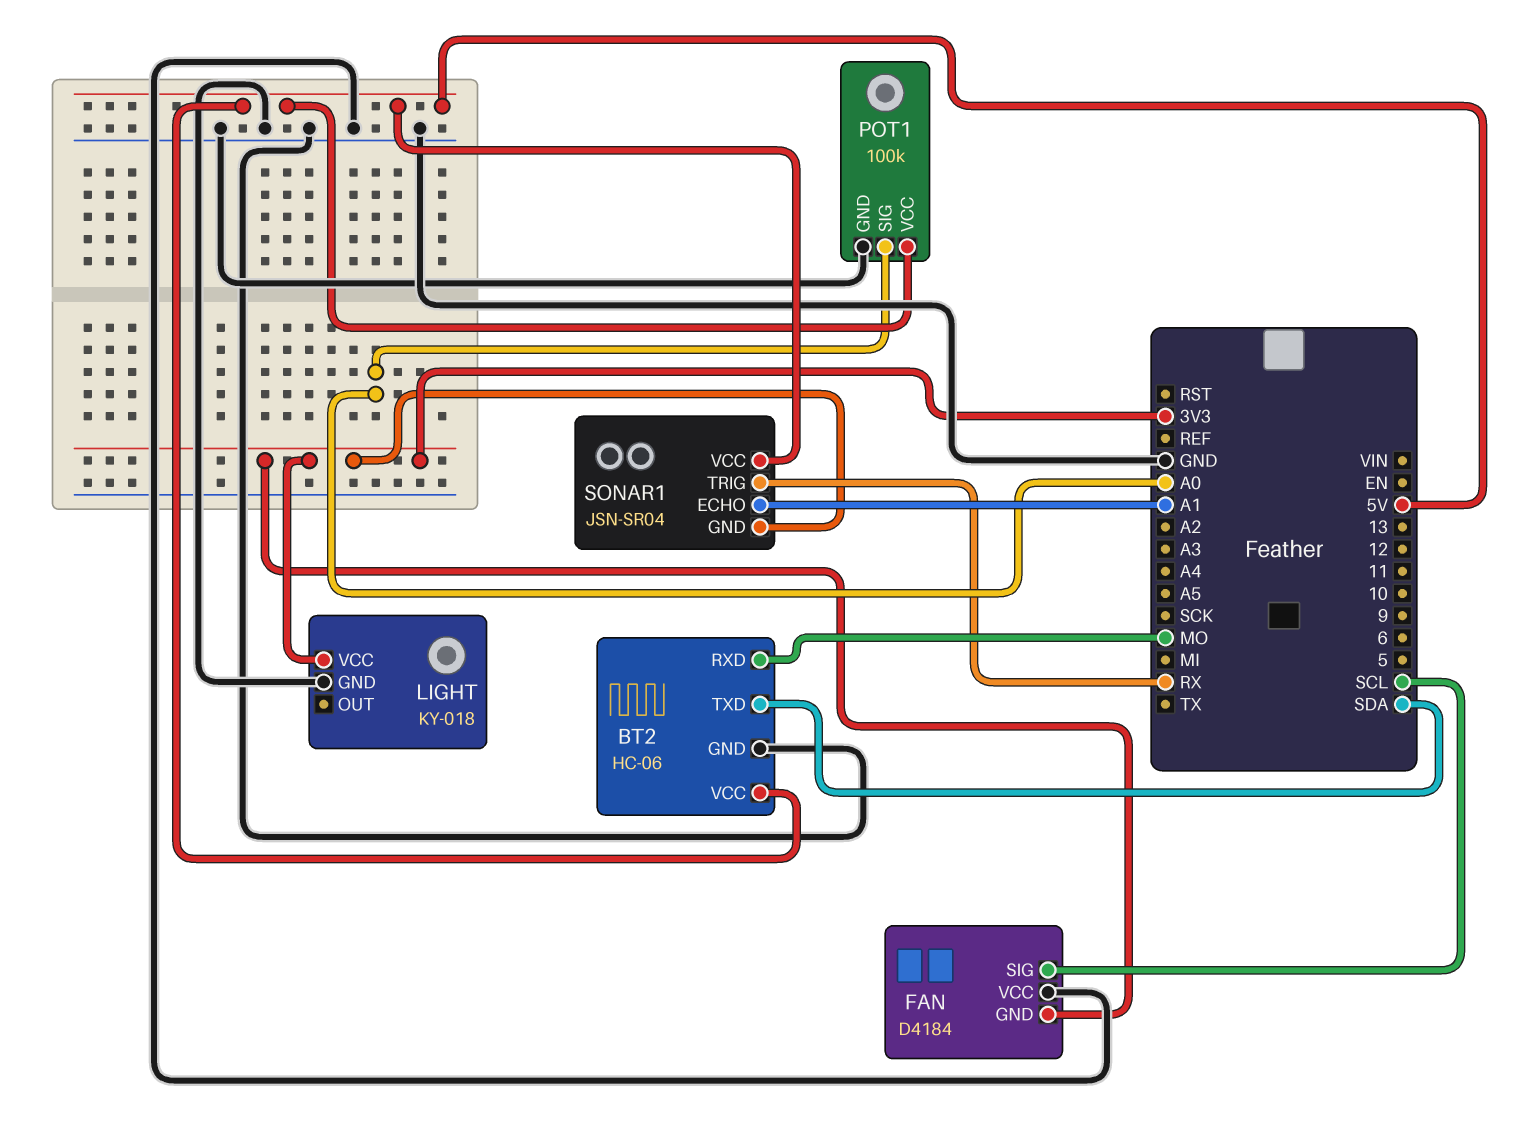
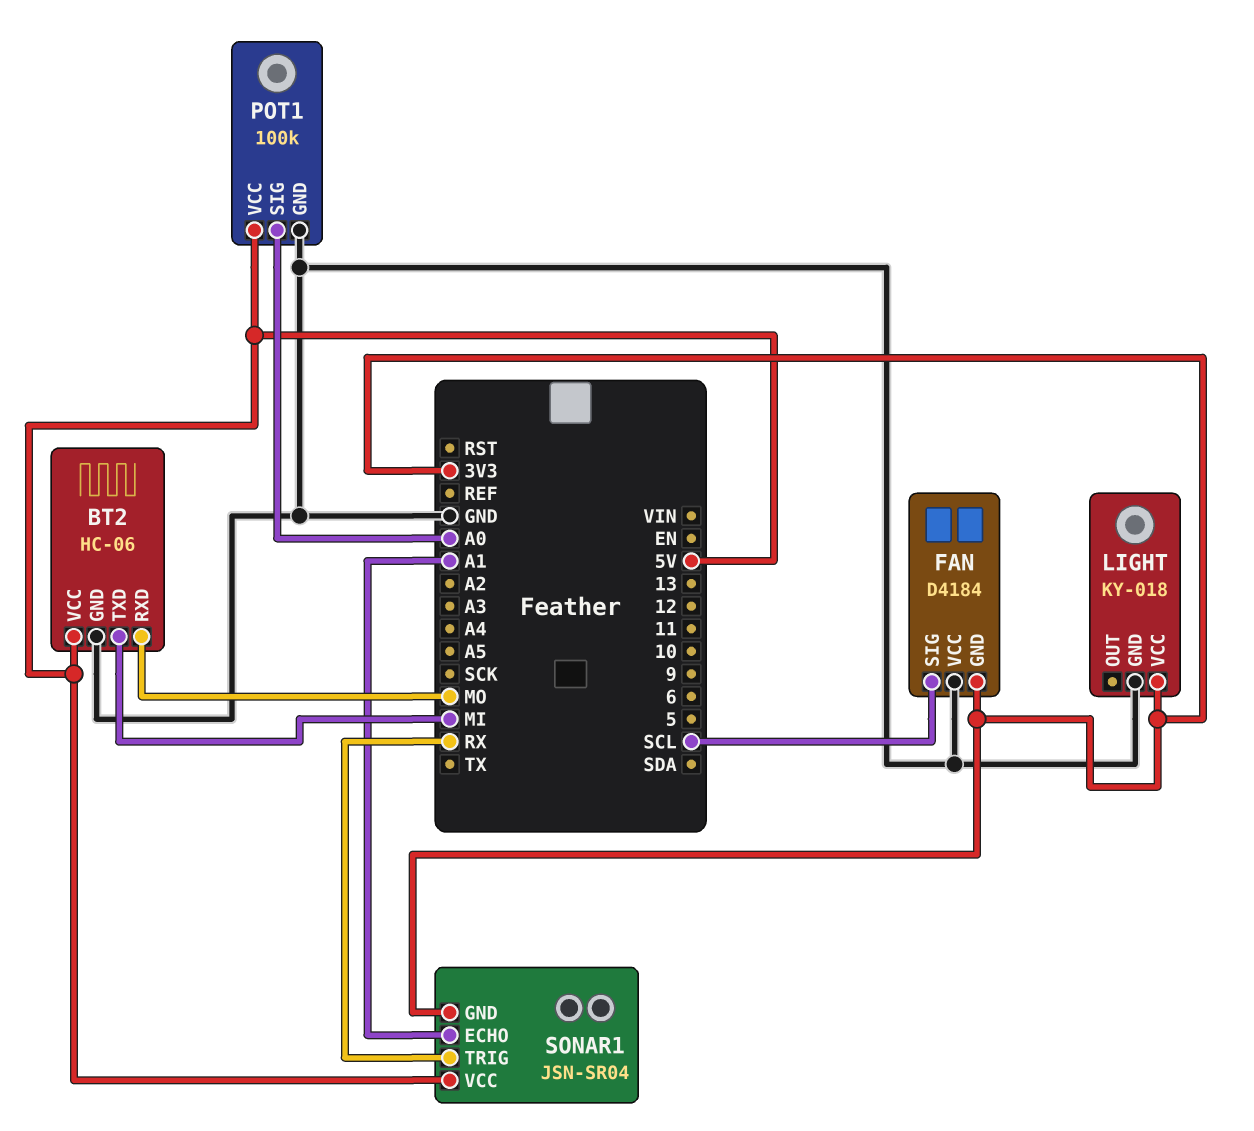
BT2 pin TXD: SDA -> MI

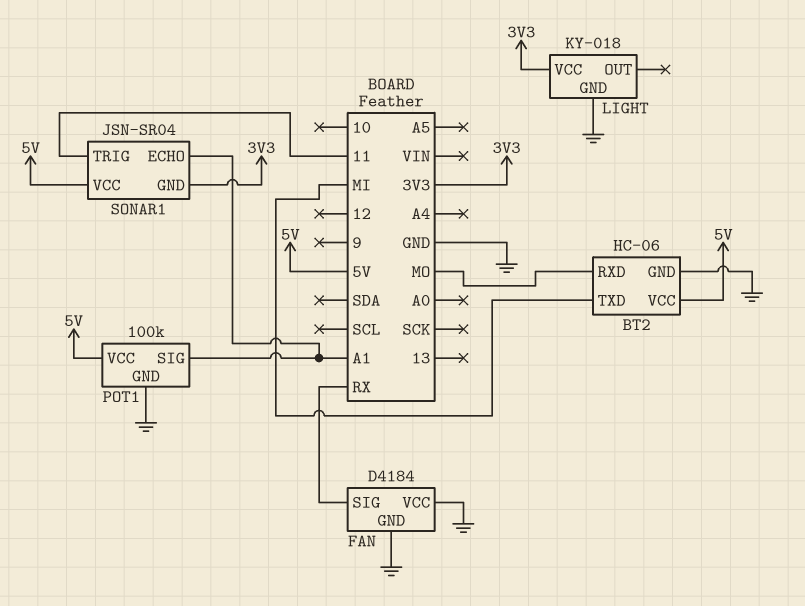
FAN pin GND: 3V3 -> GND
FAN pin SIG: SCL -> RX
POT1 pin SIG: A0 -> A1
SONAR1 pin TRIG: RX -> 11

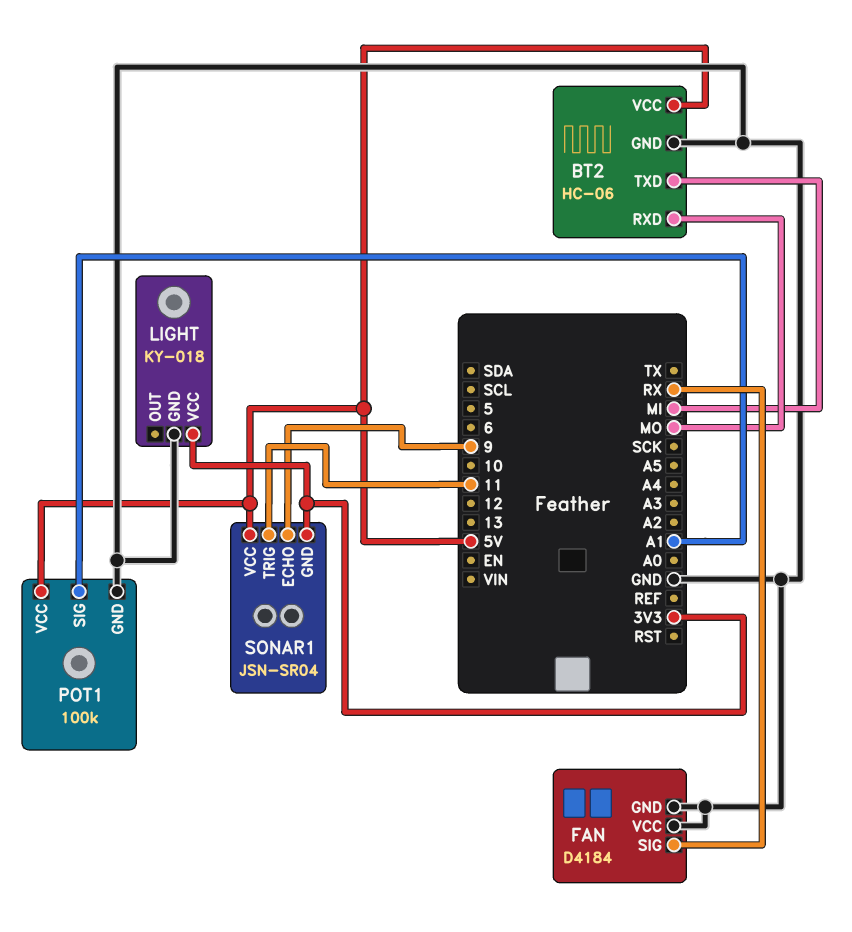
SONAR1 pin ECHO: A1 -> 9

